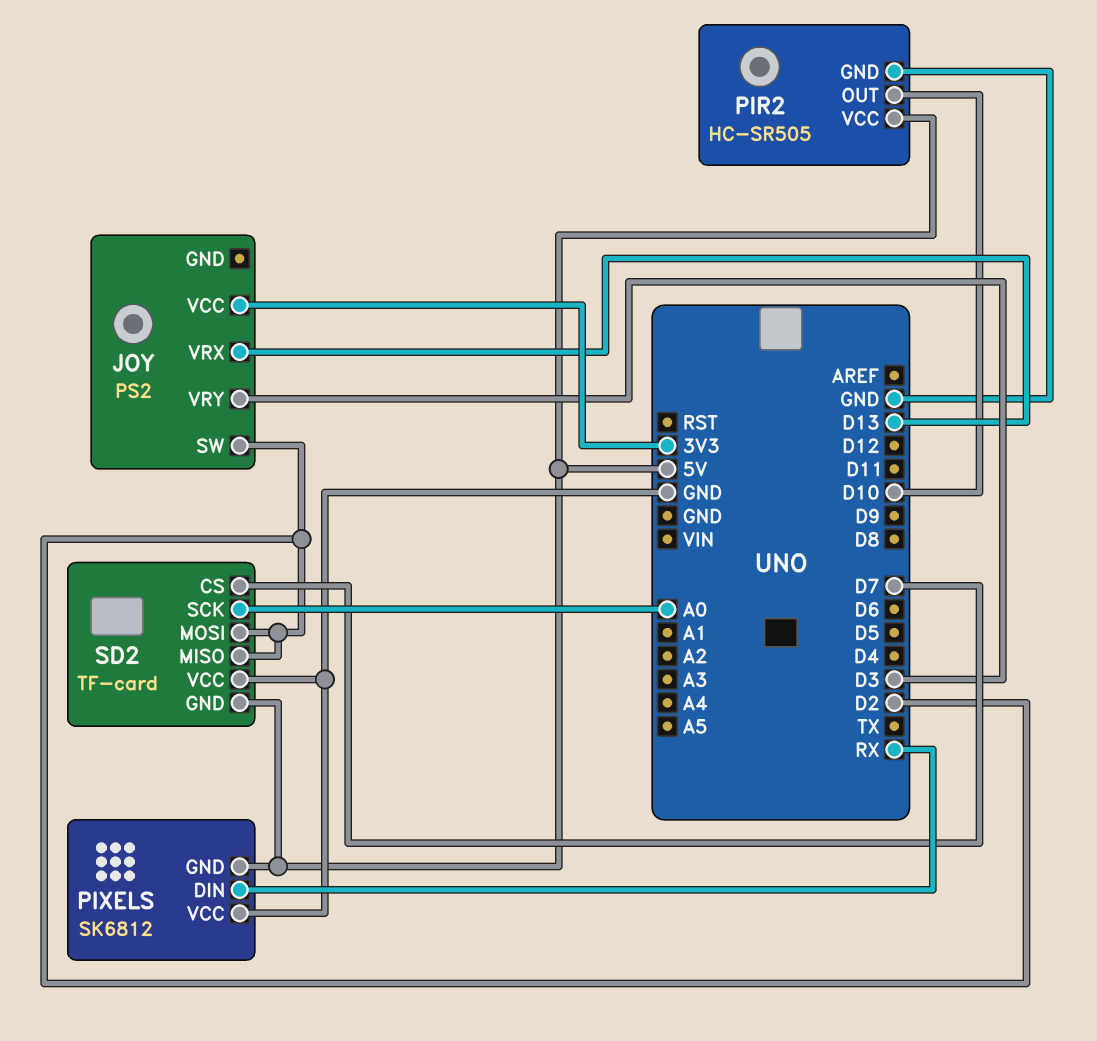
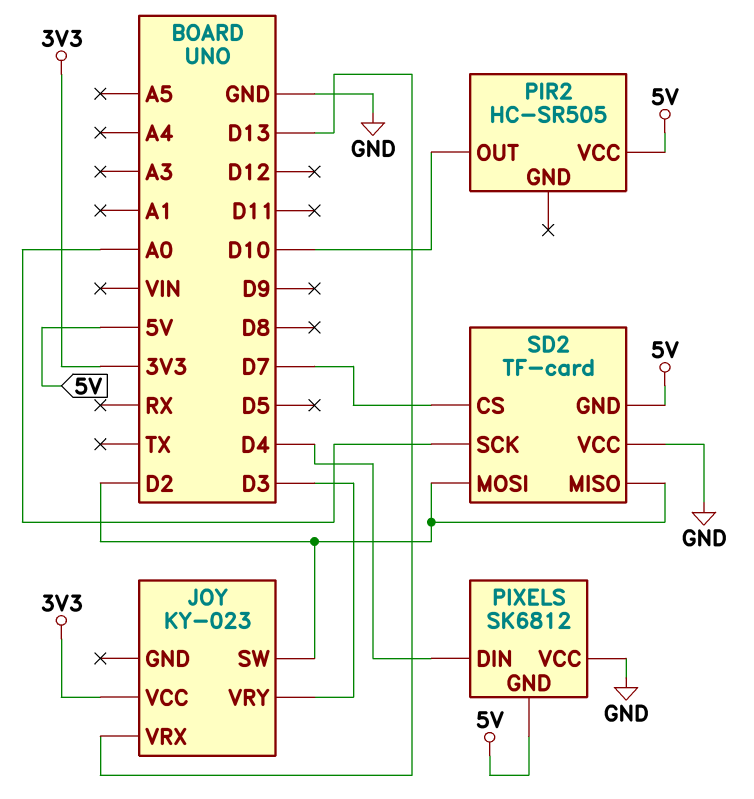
JOY: PS2 -> KY-023
PIR2 pin GND: GND -> none
PIXELS pin DIN: RX -> D4

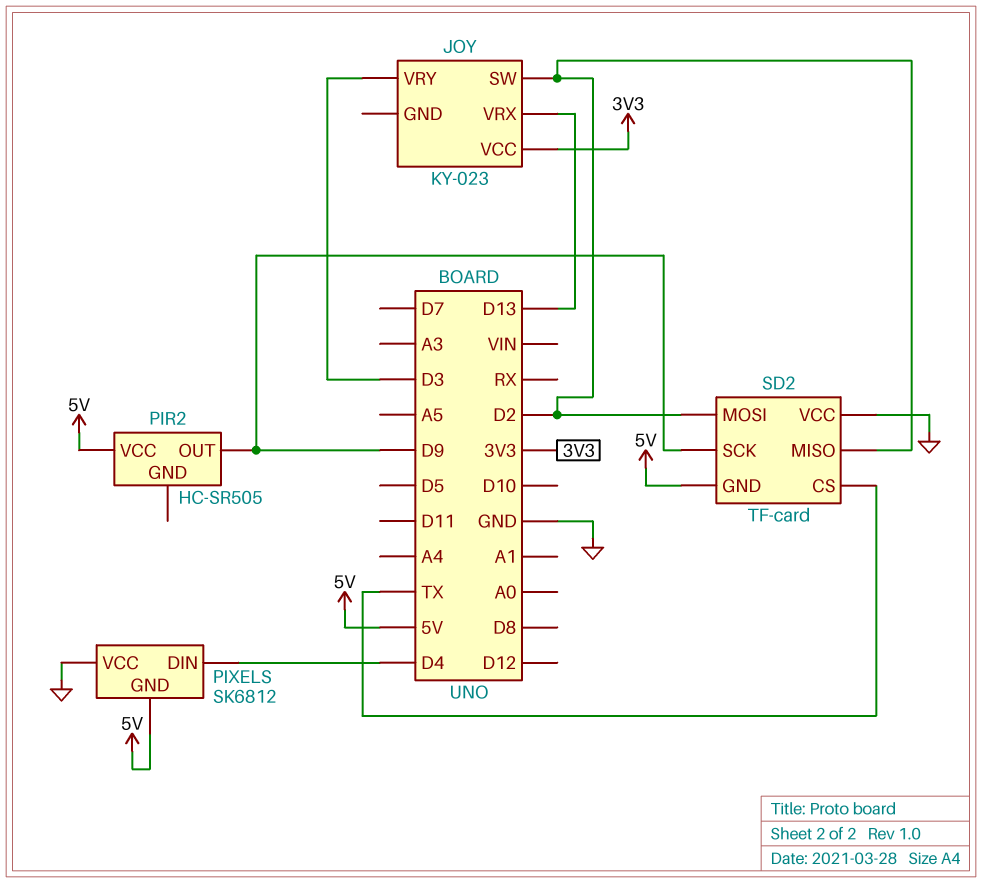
PIR2 pin OUT: D10 -> D9
SD2 pin CS: D7 -> TX
SD2 pin SCK: A0 -> D9

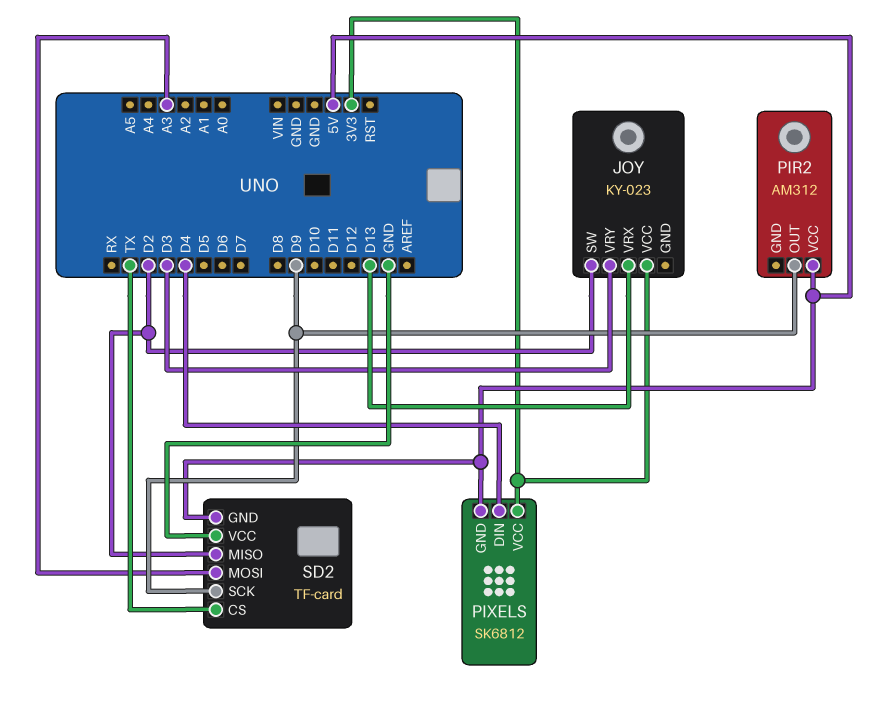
PIR2: HC-SR505 -> AM312
PIXELS pin VCC: GND -> 3V3
SD2 pin MOSI: D2 -> A3

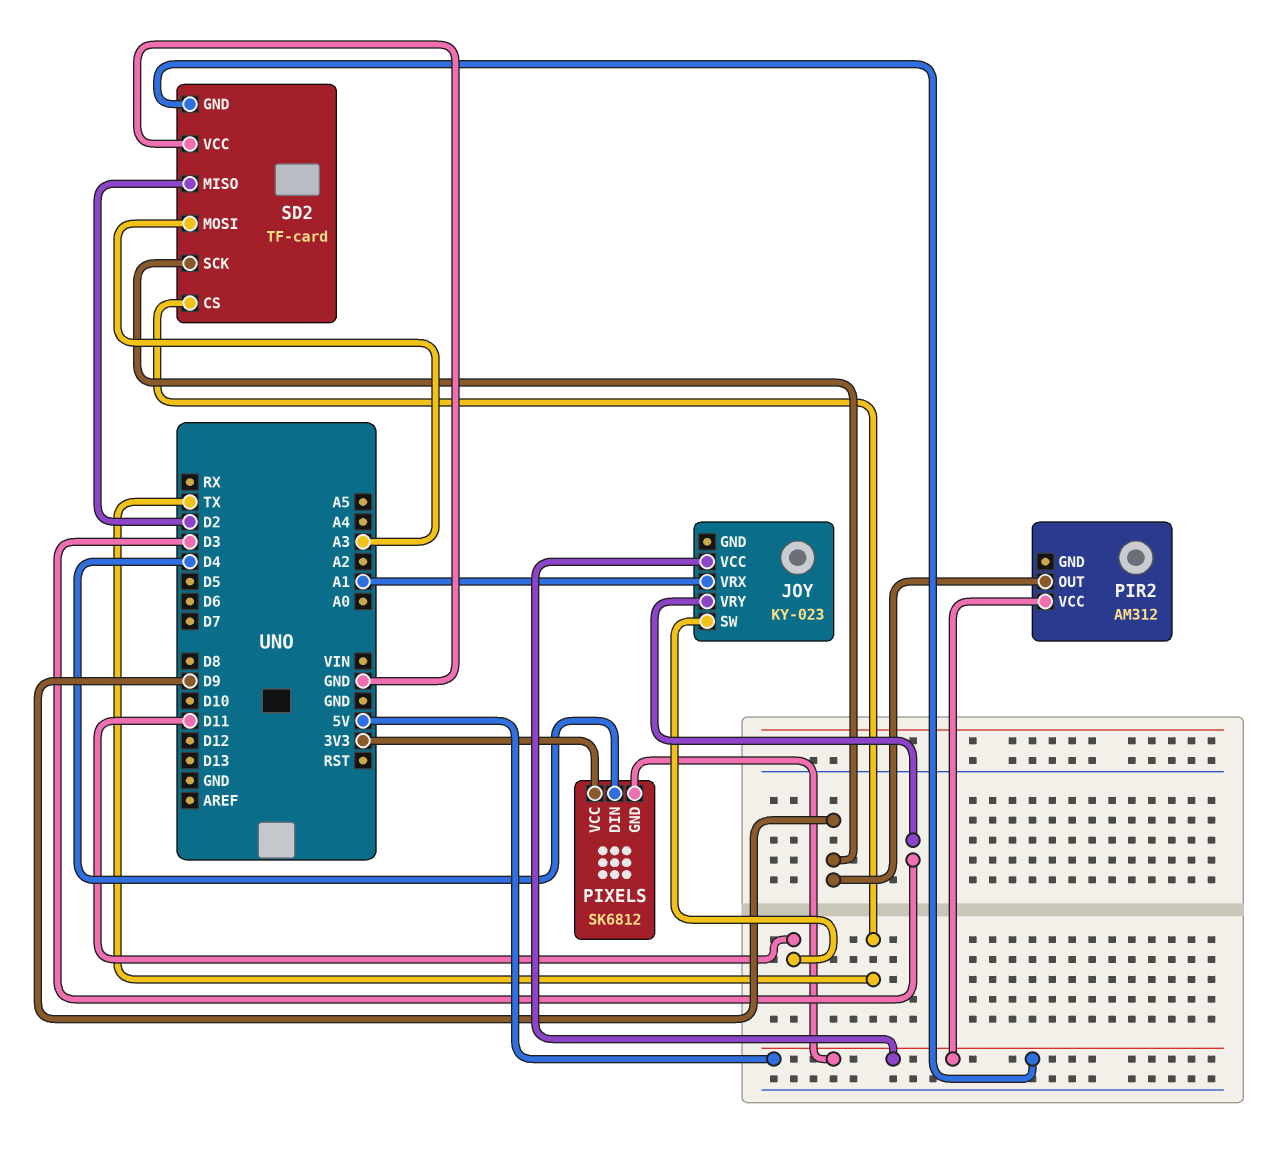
JOY pin SW: D2 -> D11
JOY pin VCC: 3V3 -> 5V
JOY pin VRX: D13 -> A1

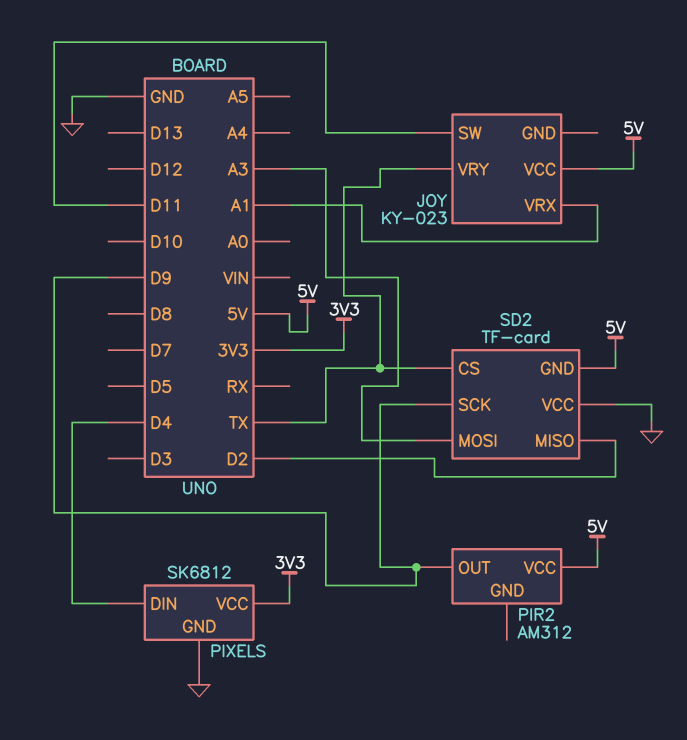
JOY pin VRY: D3 -> TX
PIXELS pin GND: 5V -> GND

